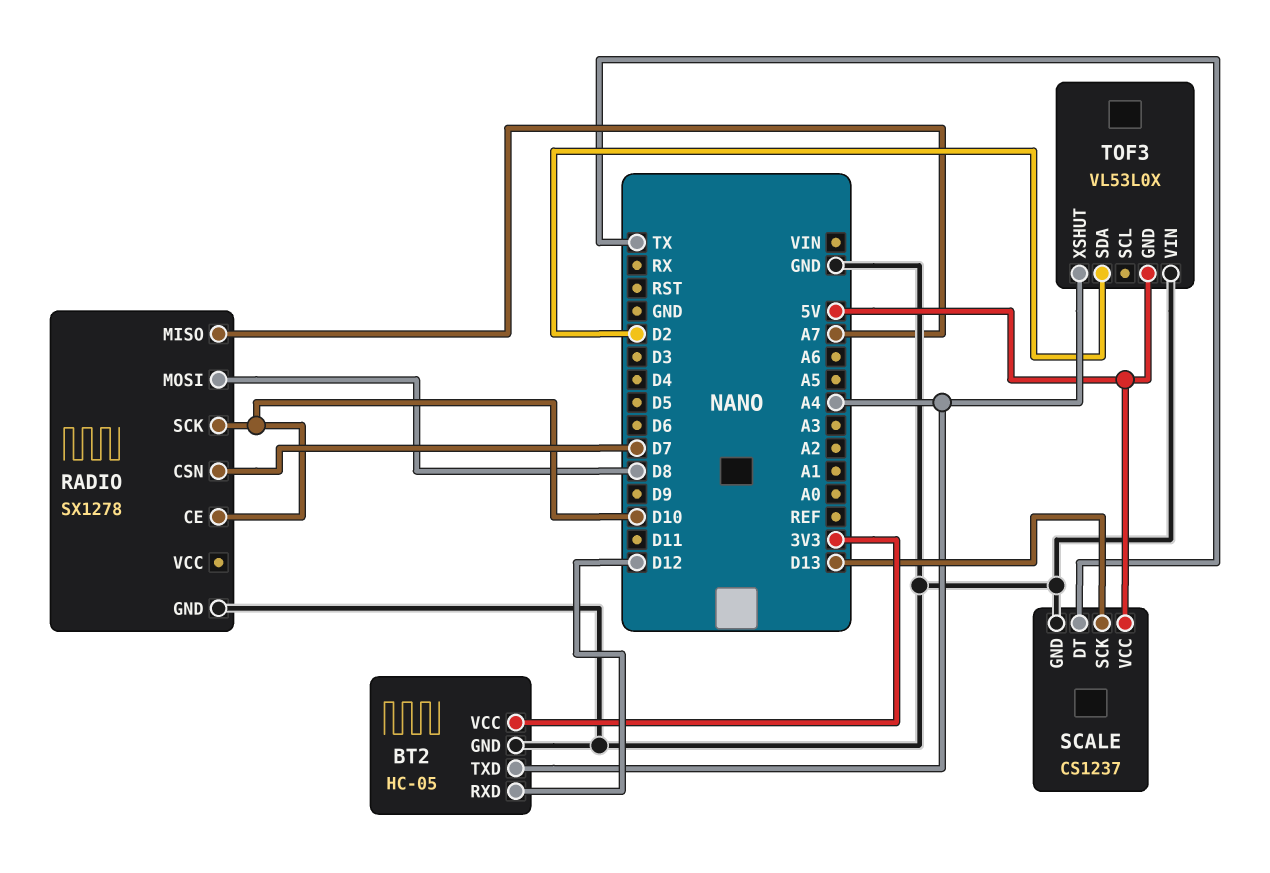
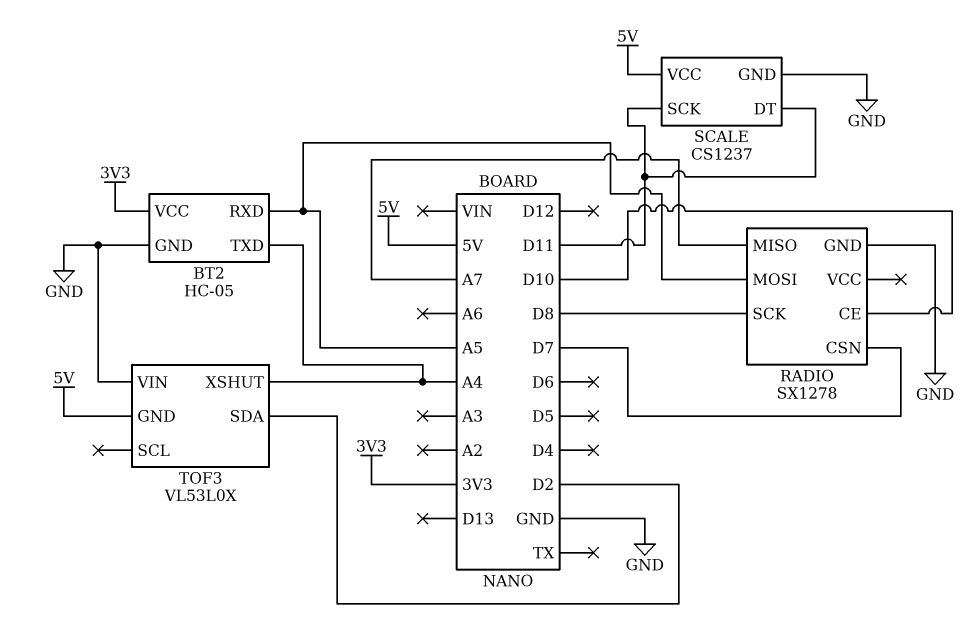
BT2 pin RXD: D12 -> A5
RADIO pin MOSI: D8 -> A5
RADIO pin SCK: D10 -> D8
SCALE pin DT: TX -> D11
SCALE pin SCK: D13 -> D11

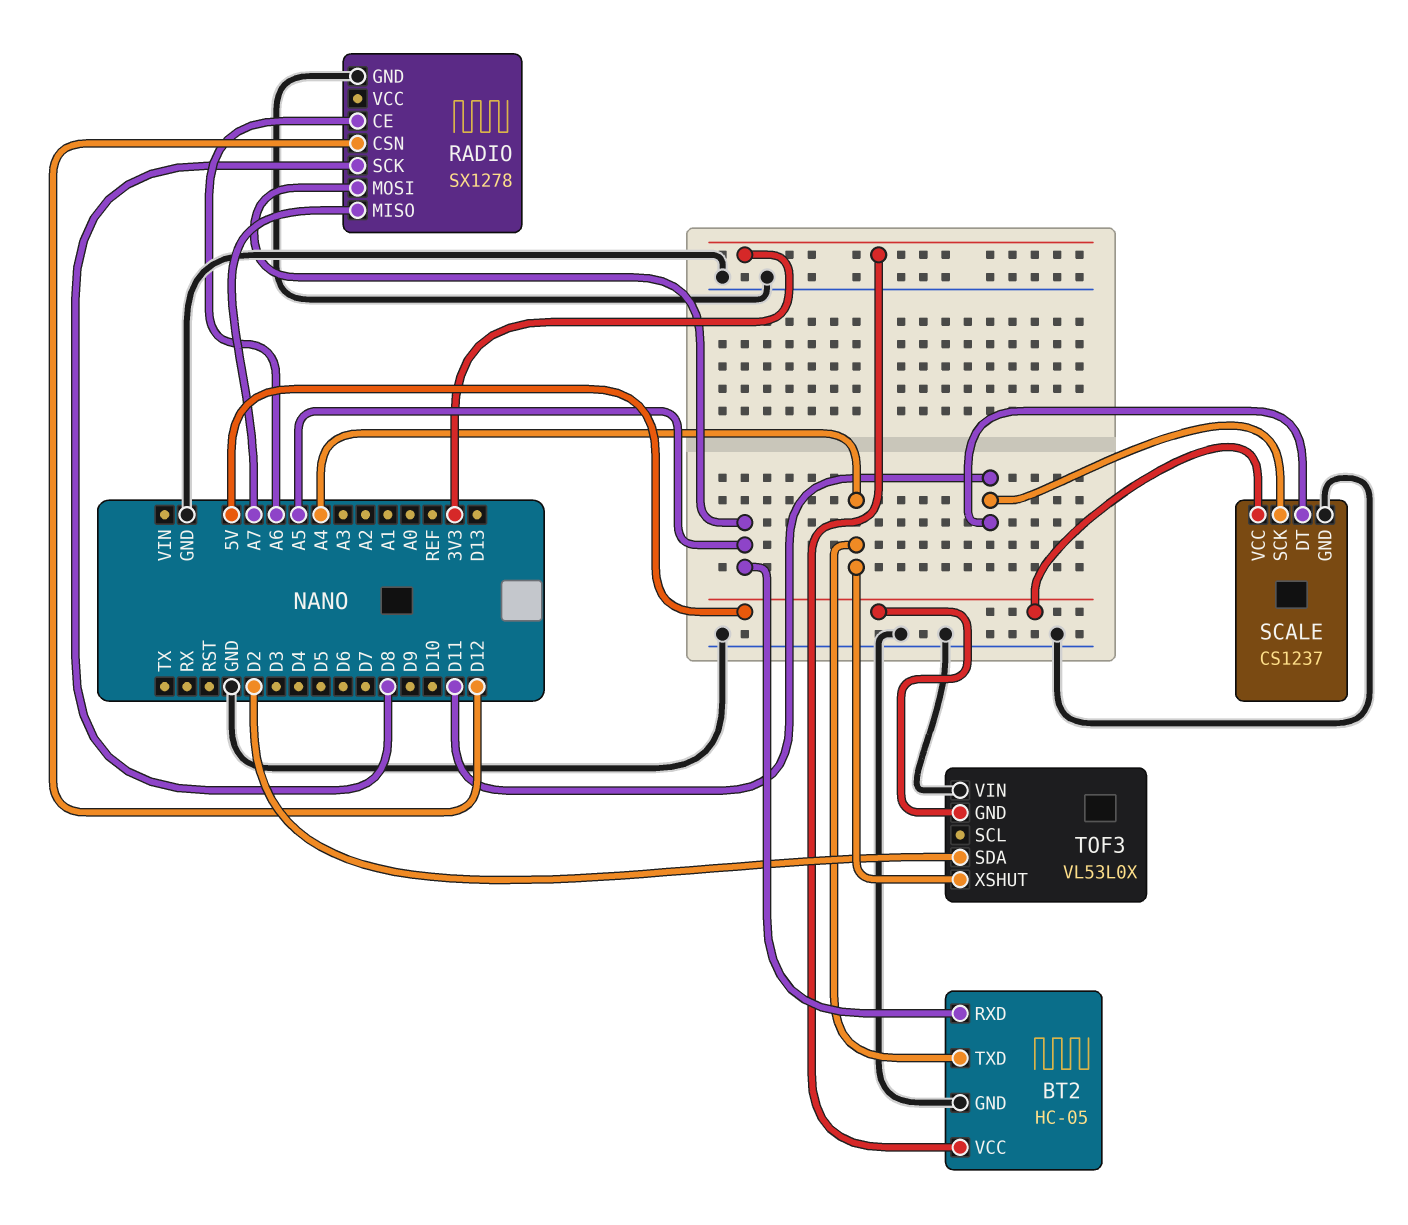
RADIO pin CE: D10 -> A6
RADIO pin CSN: D7 -> D12

